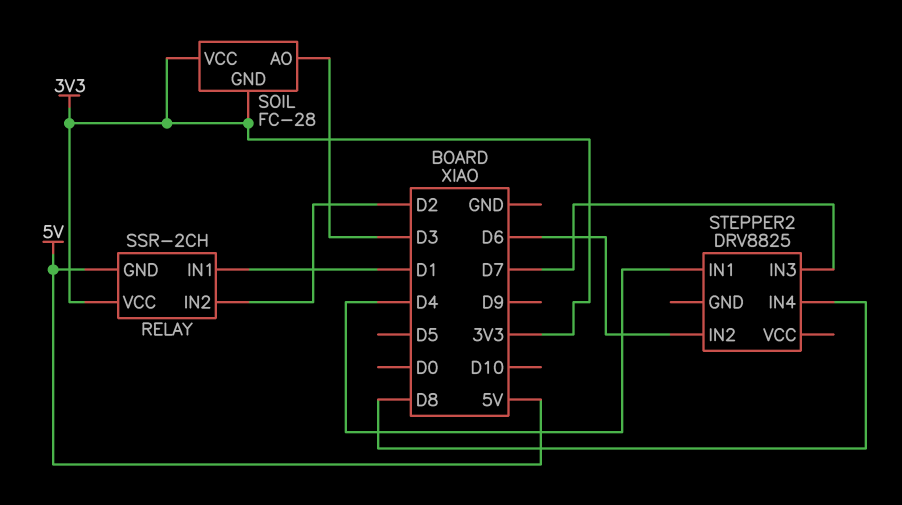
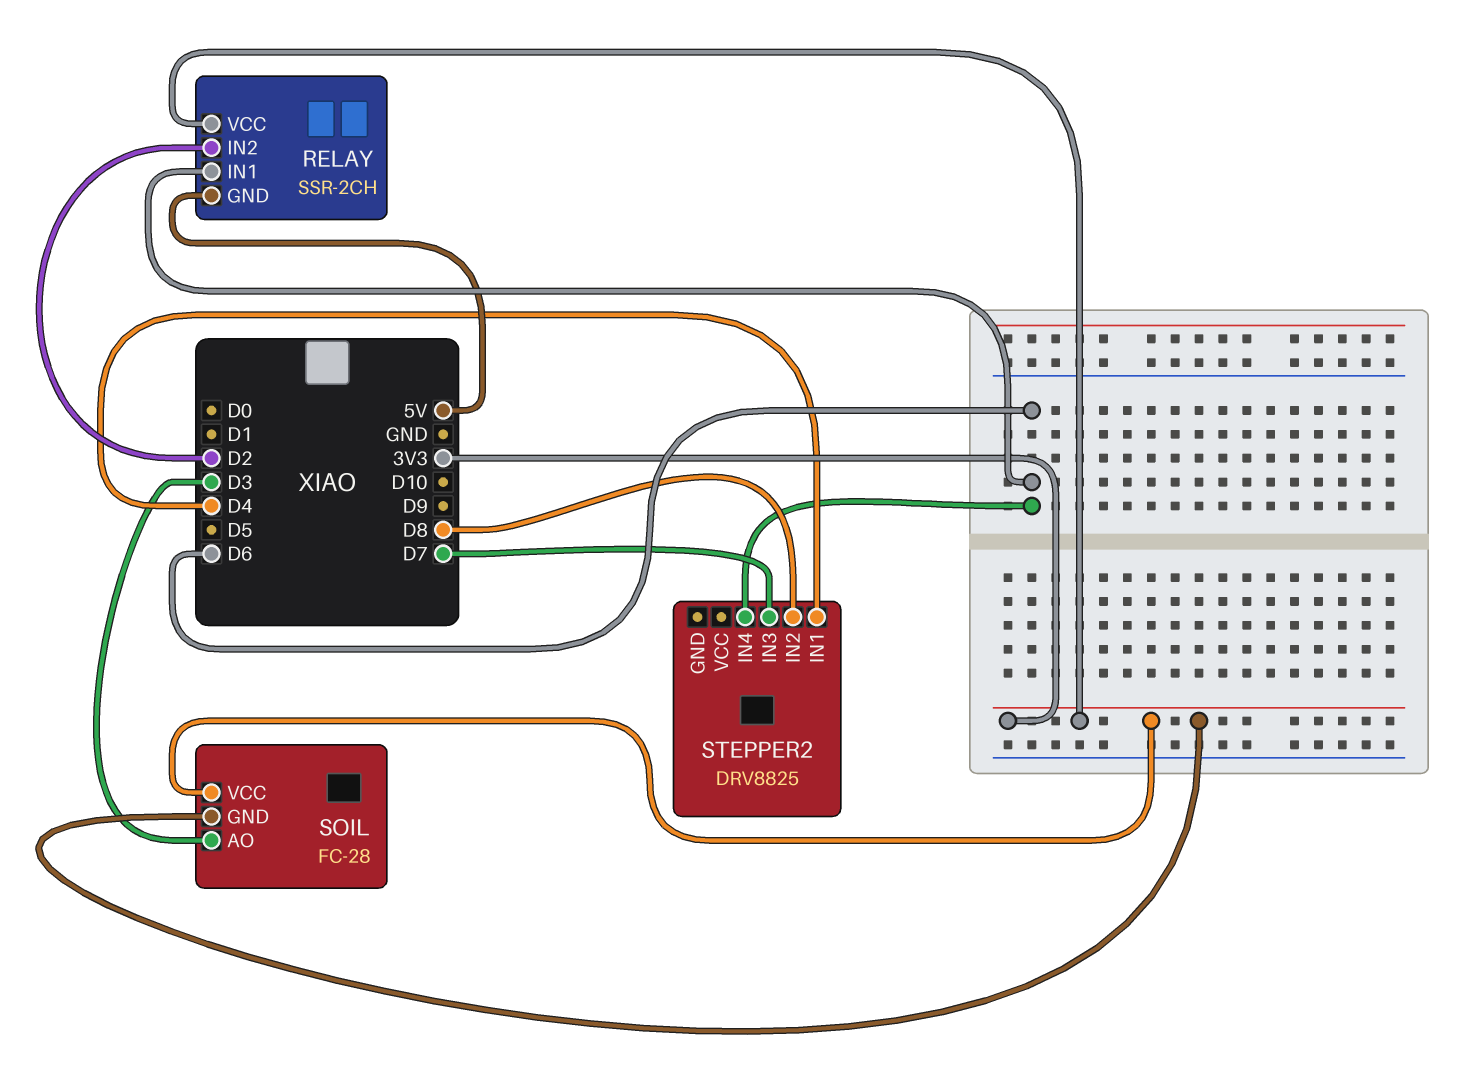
RELAY pin IN1: D1 -> D6
STEPPER2 pin IN2: D6 -> D8
STEPPER2 pin IN4: D8 -> D6

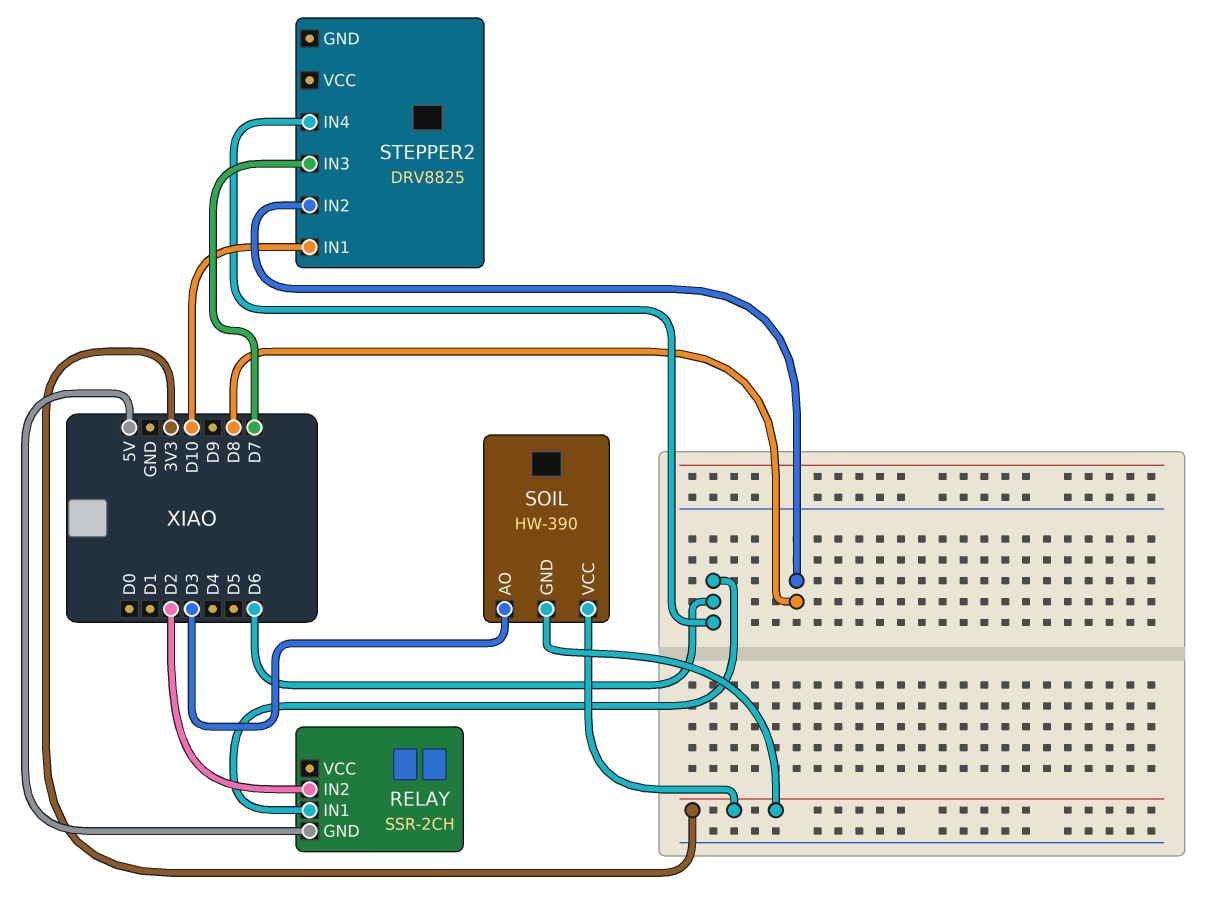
RELAY pin VCC: 3V3 -> none
SOIL: FC-28 -> HW-390
STEPPER2 pin IN1: D4 -> D10

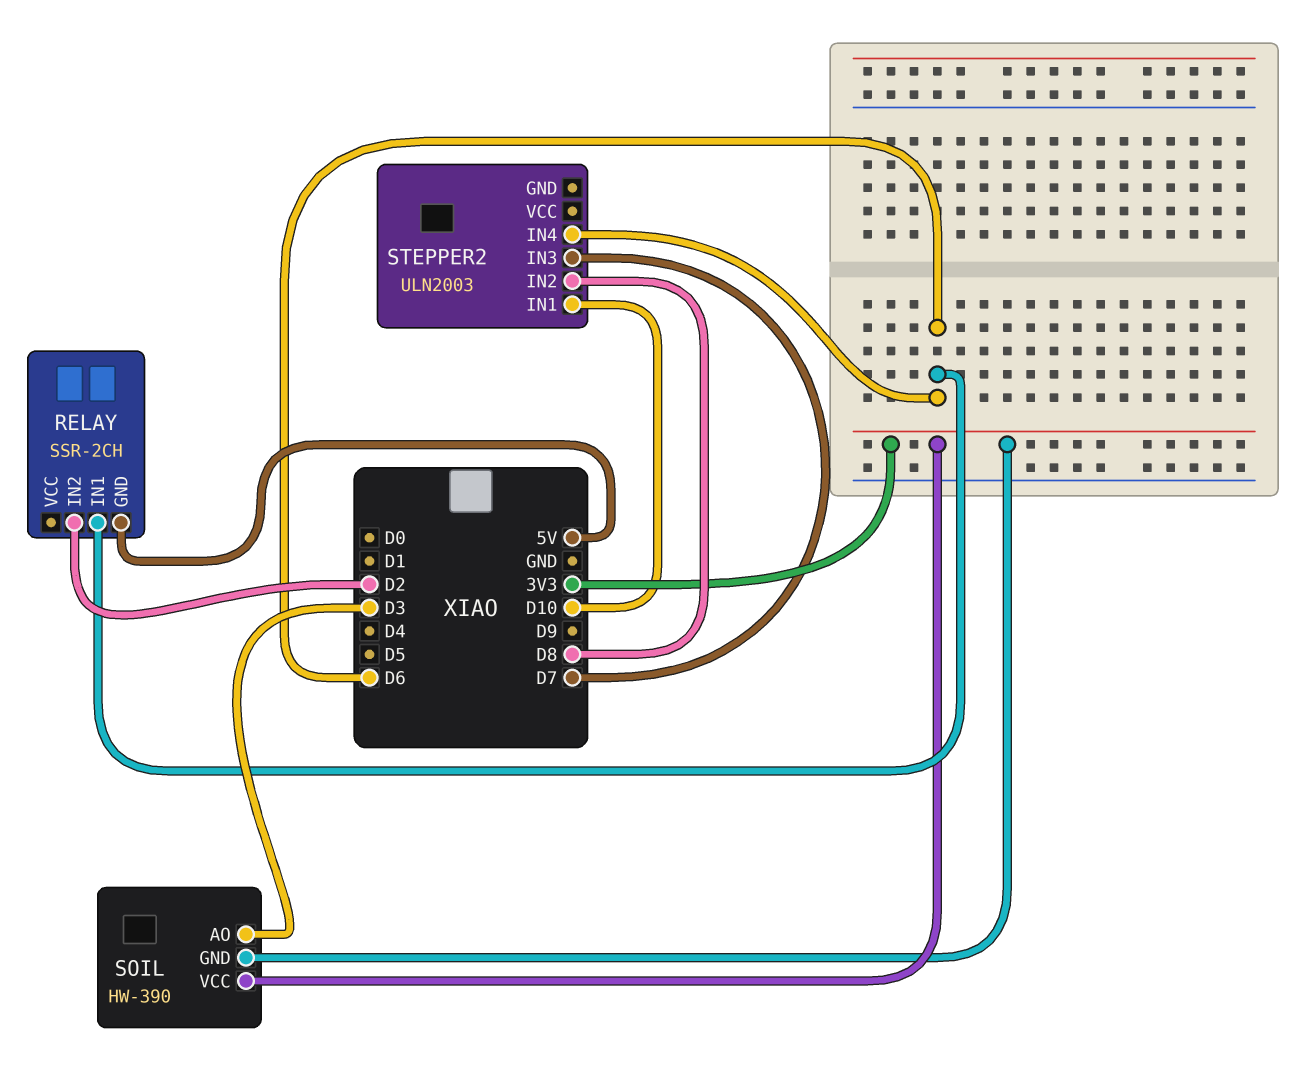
STEPPER2: DRV8825 -> ULN2003

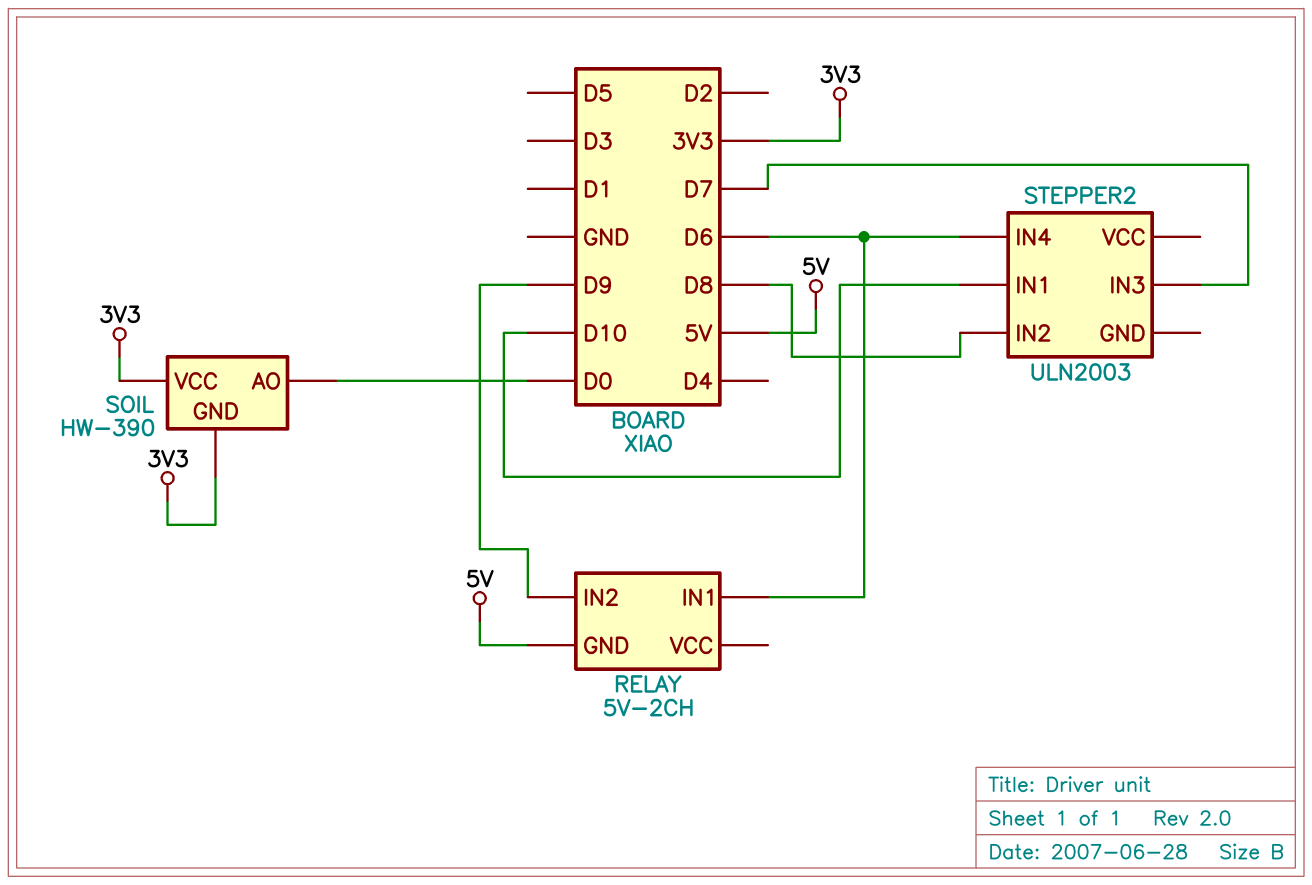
RELAY: SSR-2CH -> 5V-2CH
RELAY pin IN2: D2 -> D9
SOIL pin AO: D3 -> D0

